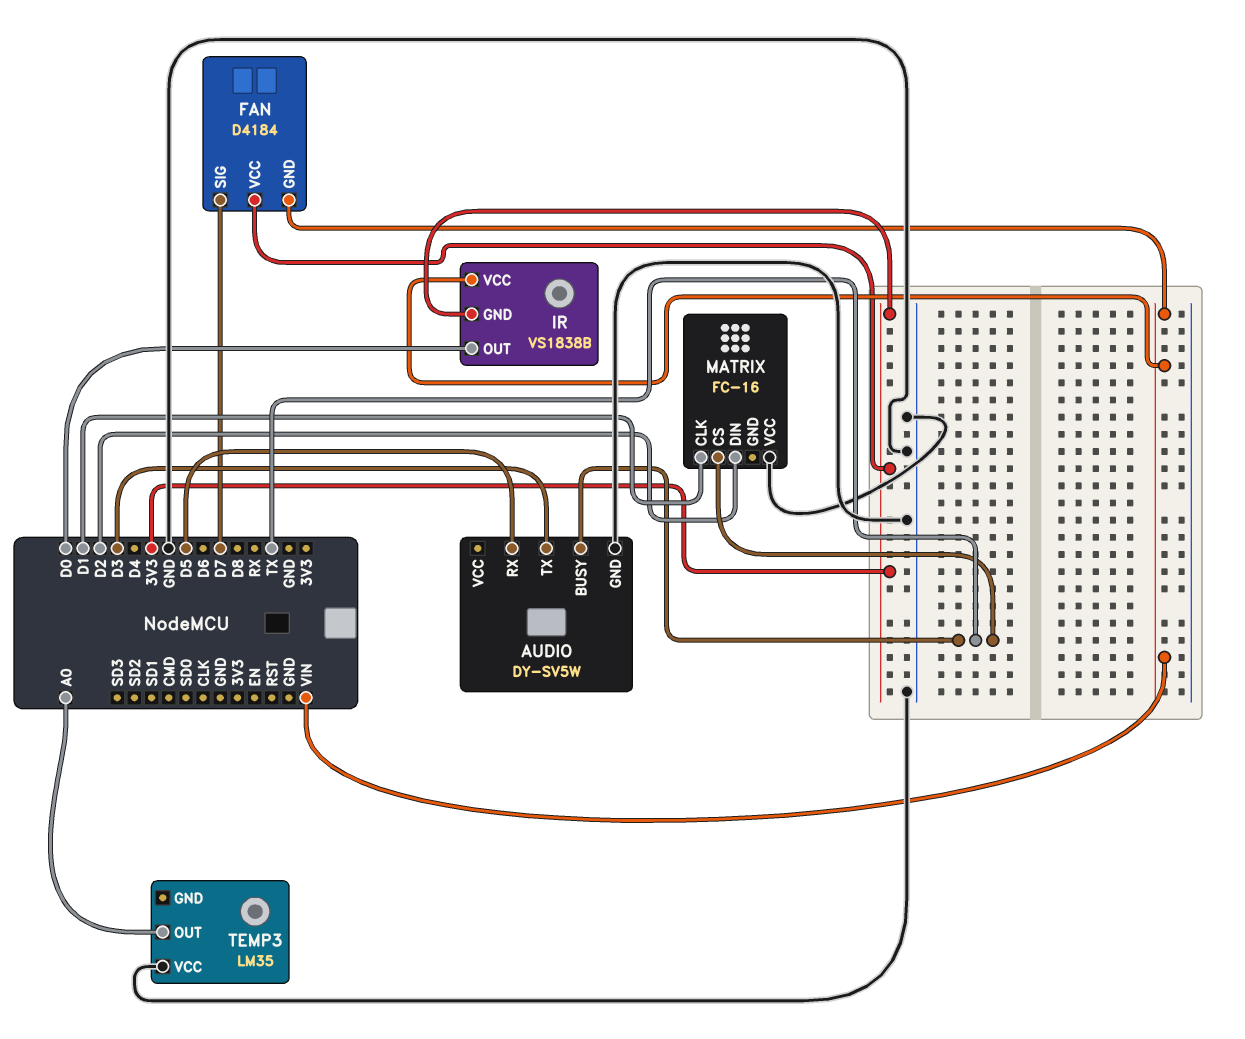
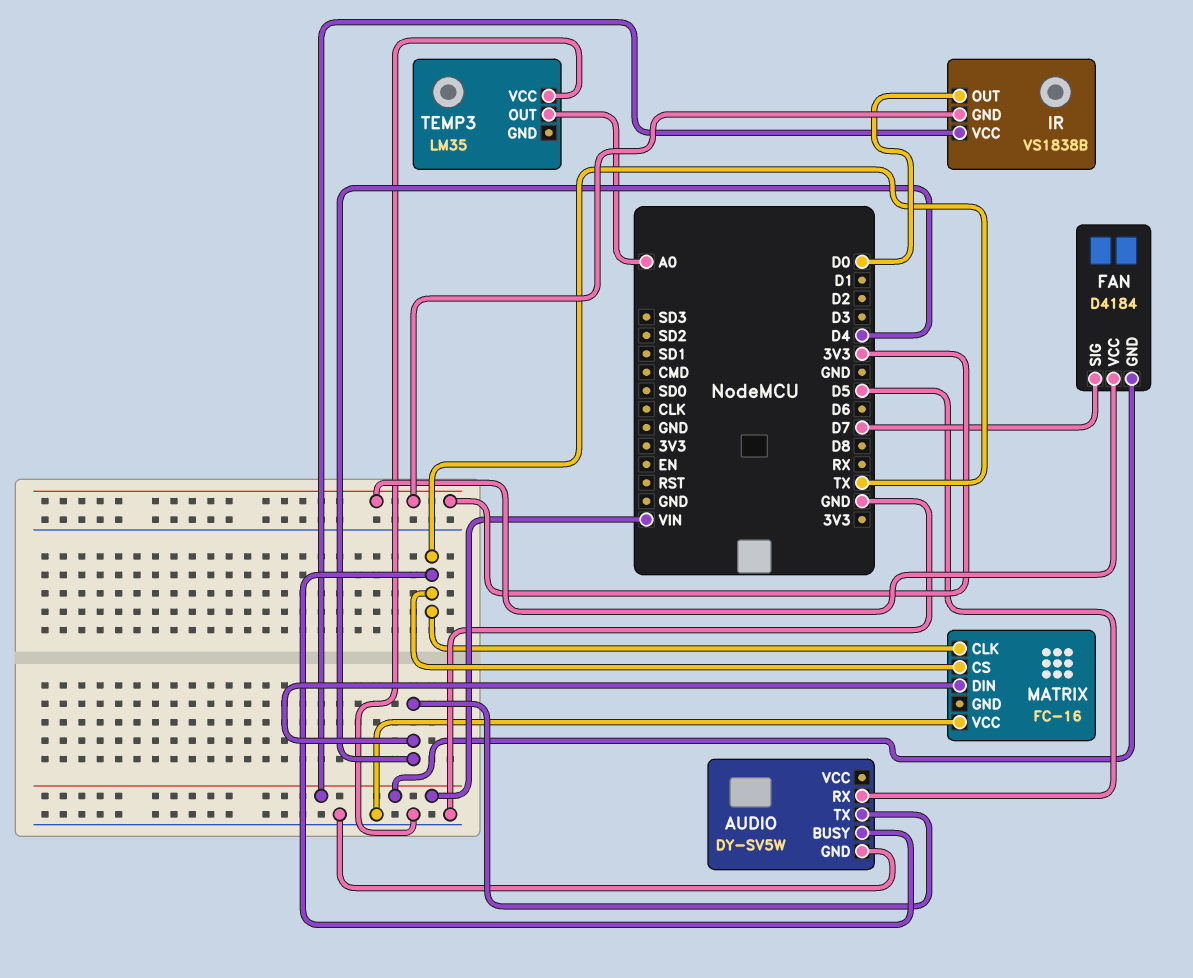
AUDIO pin TX: D3 -> D4
MATRIX pin CLK: D1 -> TX
MATRIX pin DIN: D2 -> D4

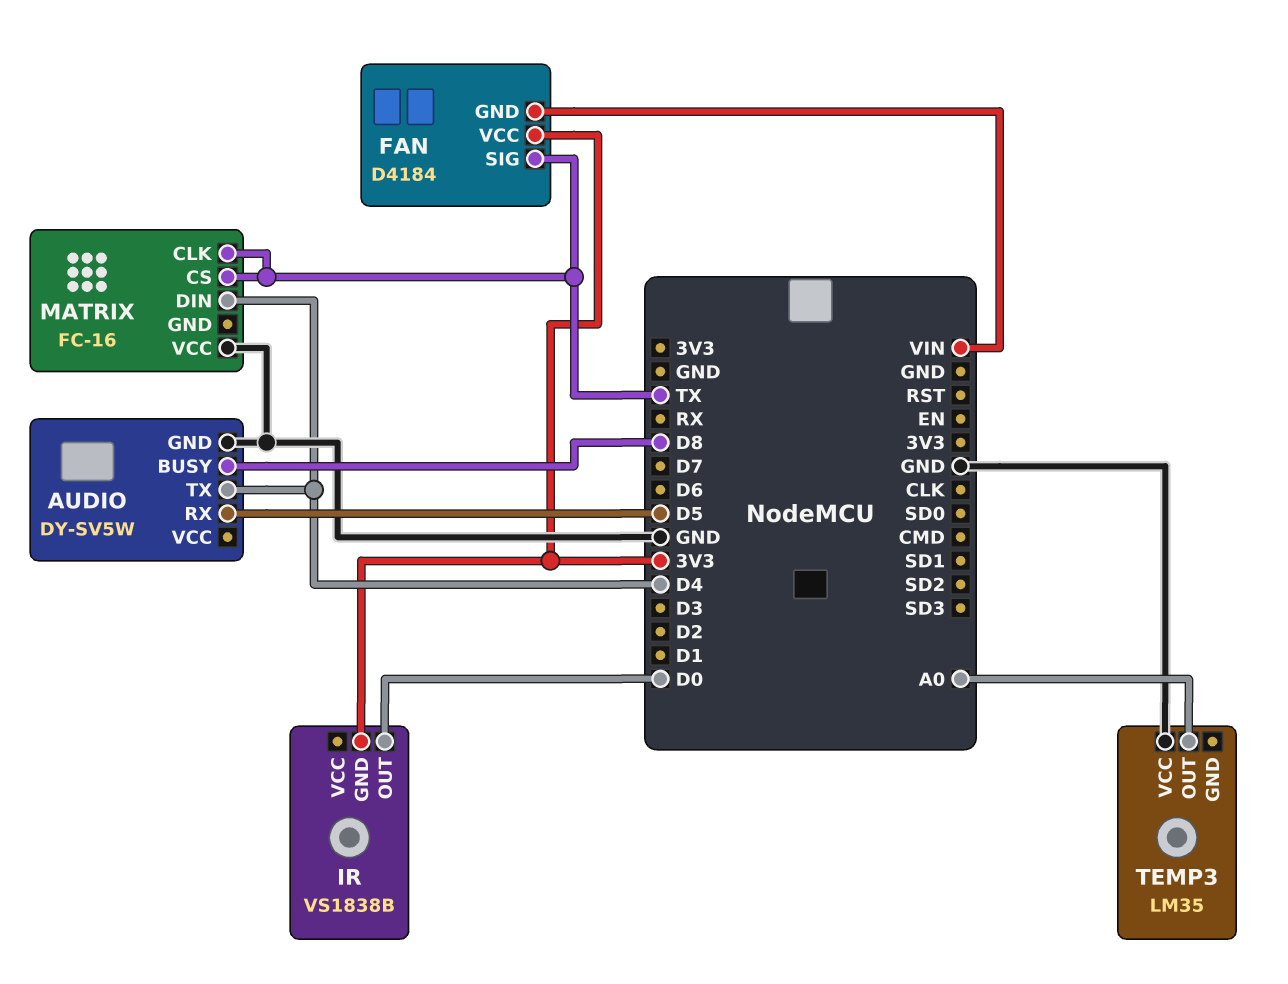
AUDIO pin BUSY: TX -> D8
FAN pin SIG: D7 -> TX
IR pin VCC: VIN -> none

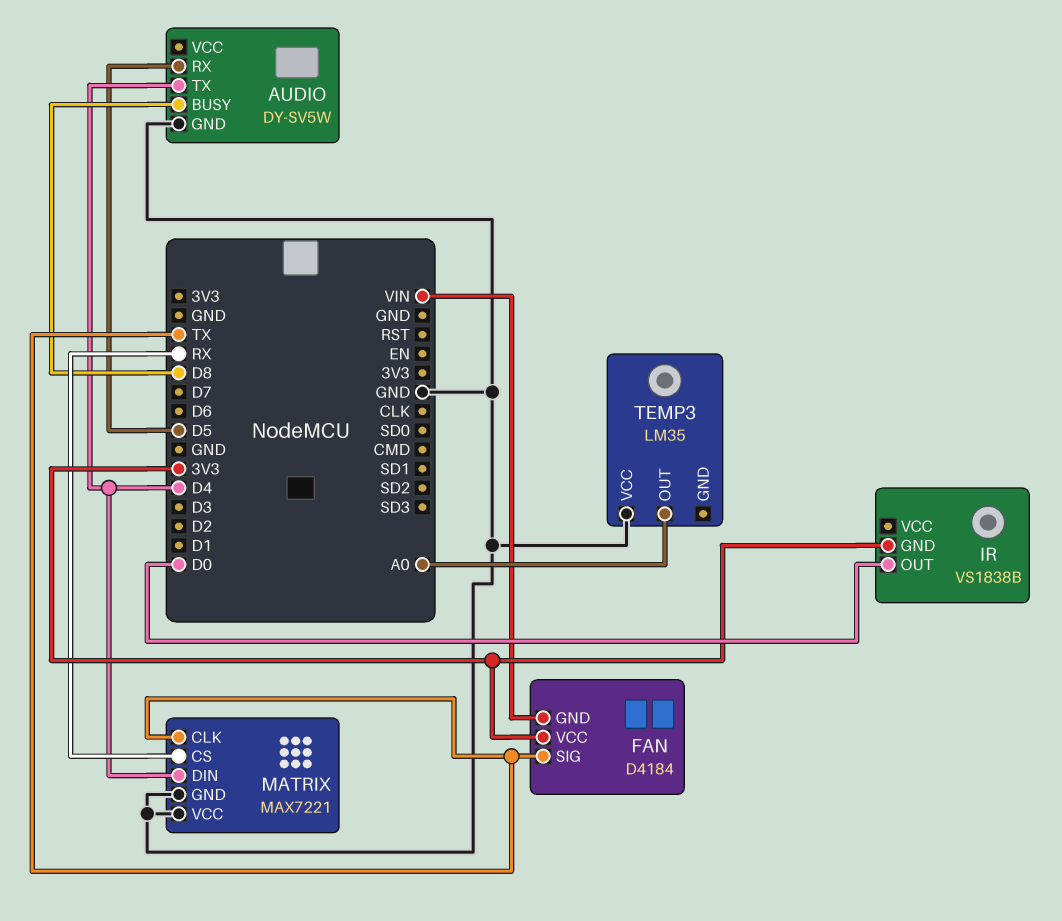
MATRIX: FC-16 -> MAX7221
MATRIX pin CS: TX -> RX
MATRIX pin GND: none -> GND

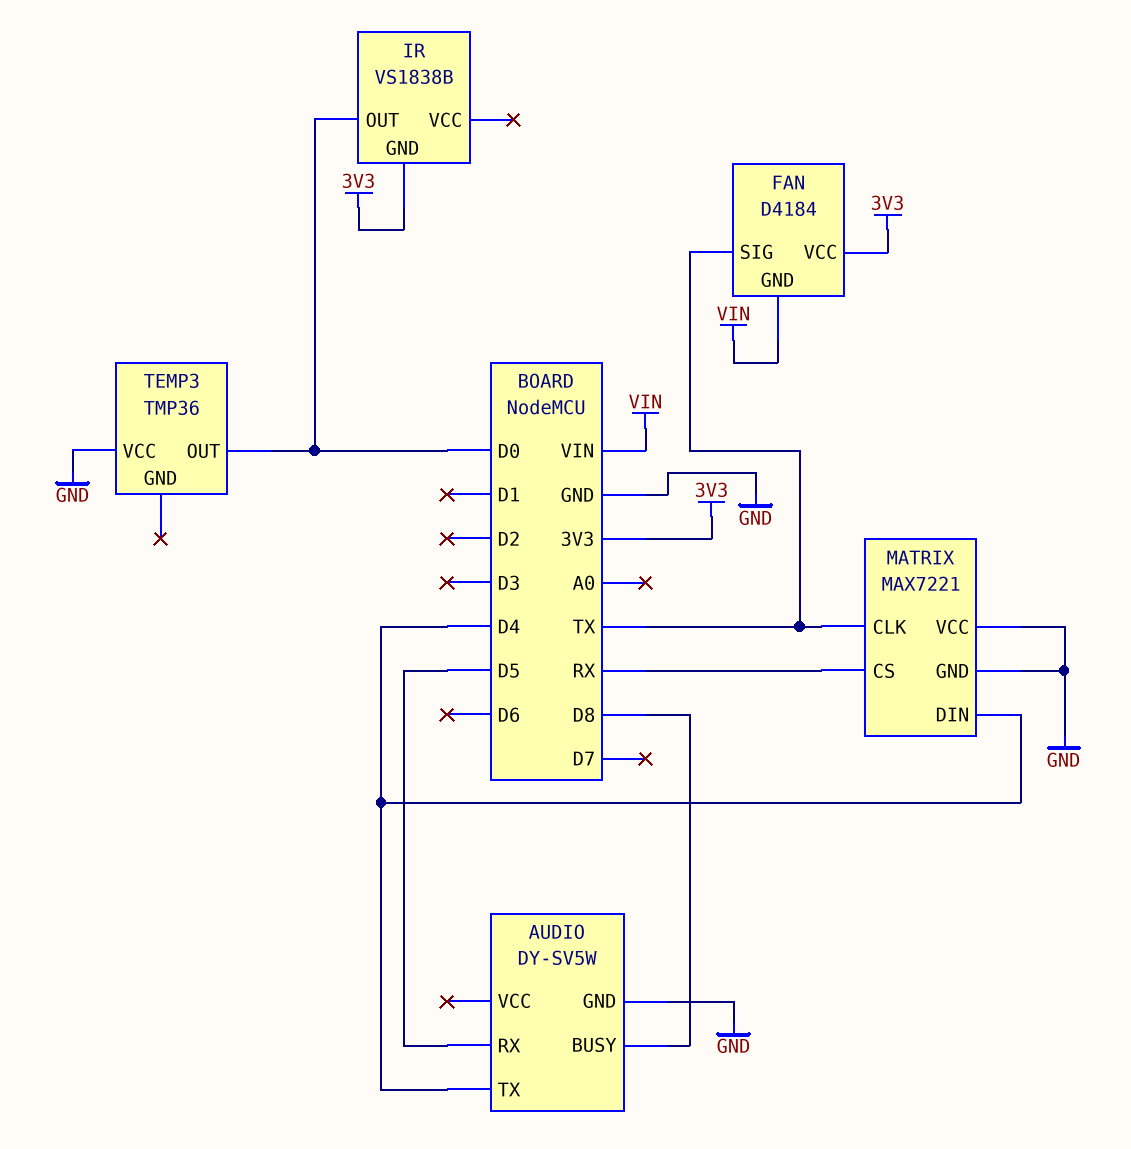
TEMP3: LM35 -> TMP36
TEMP3 pin OUT: A0 -> D0

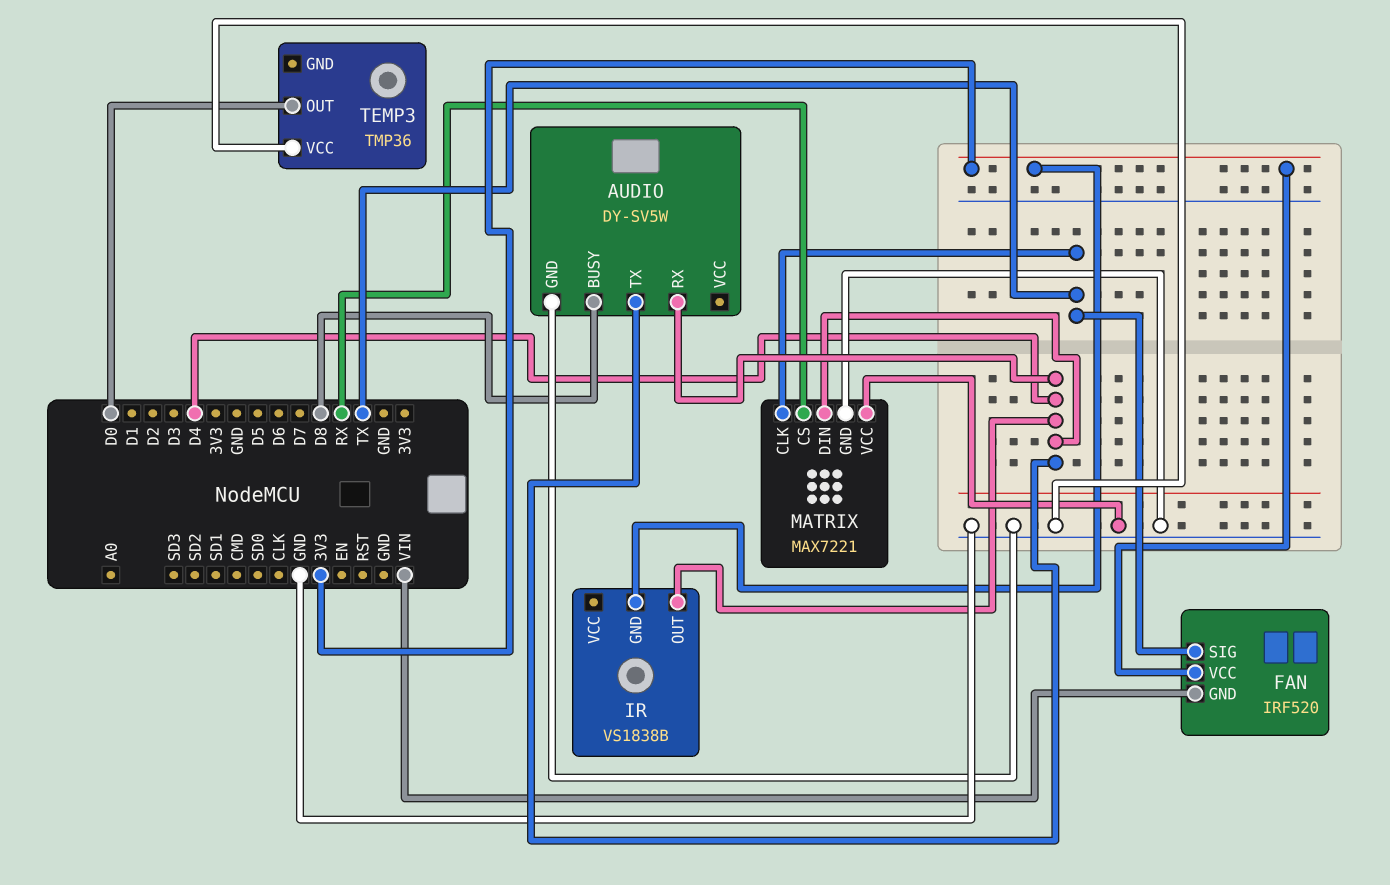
AUDIO pin RX: D5 -> D4
FAN: D4184 -> IRF520
IR pin OUT: D0 -> D4

